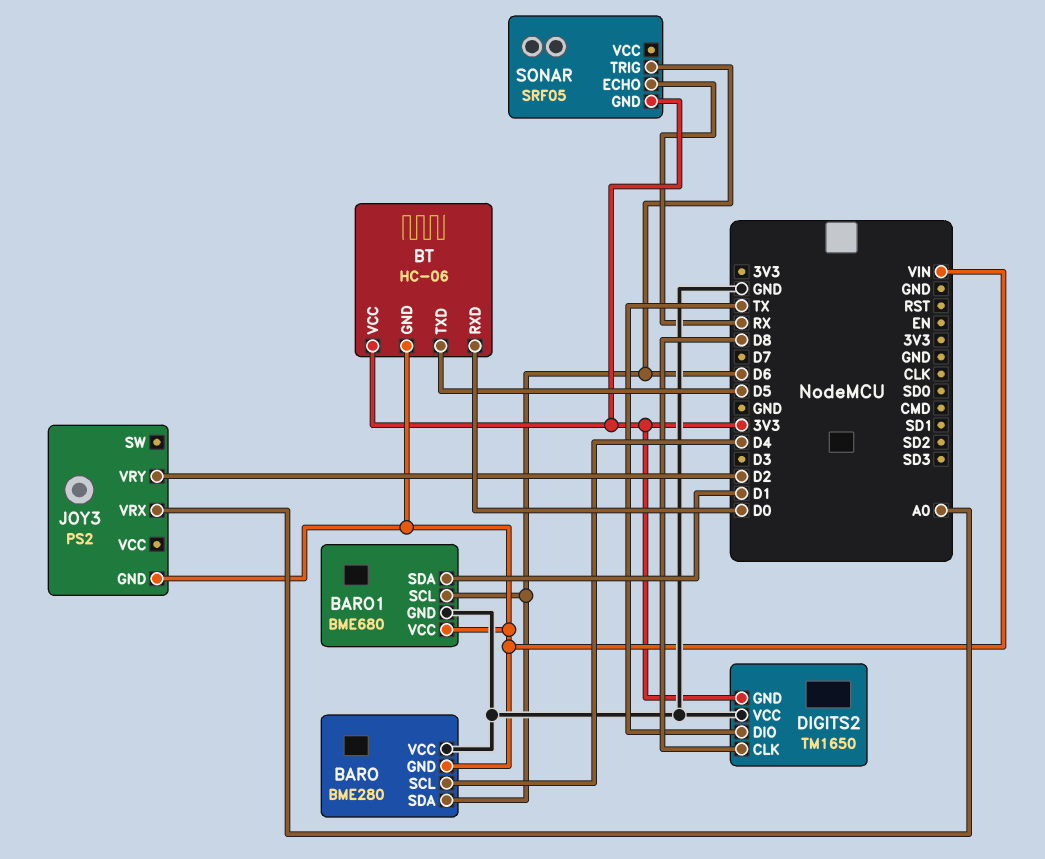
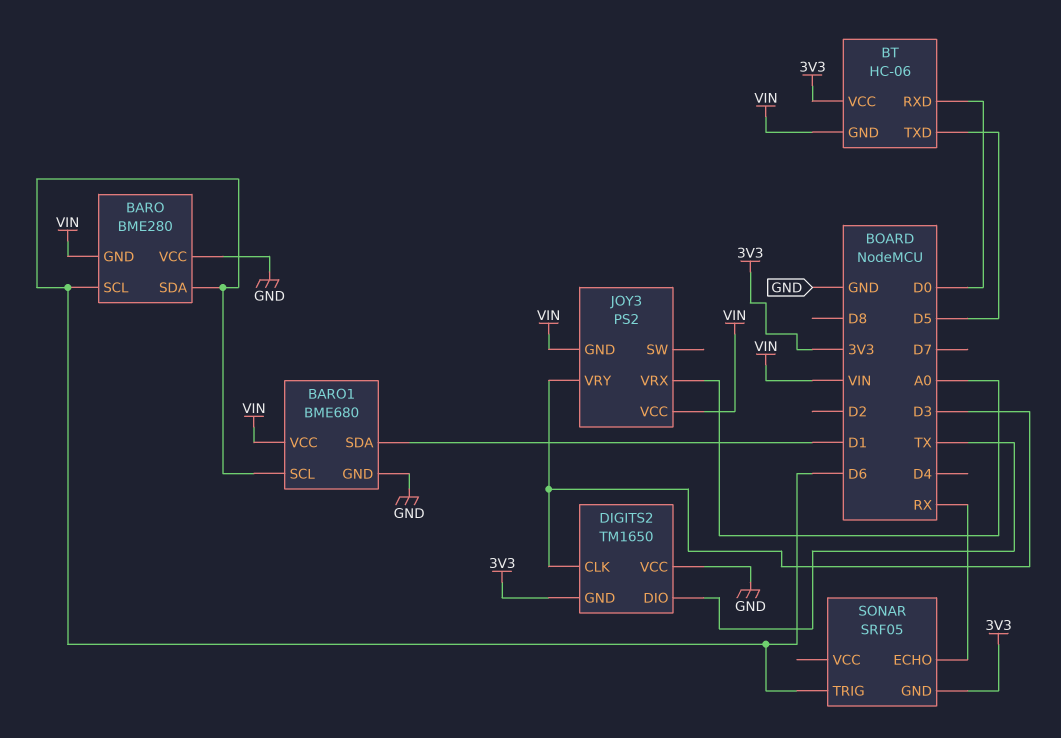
BARO pin SCL: D4 -> D6
DIGITS2 pin CLK: D8 -> D3
JOY3 pin VCC: none -> VIN
JOY3 pin VRY: D2 -> D3

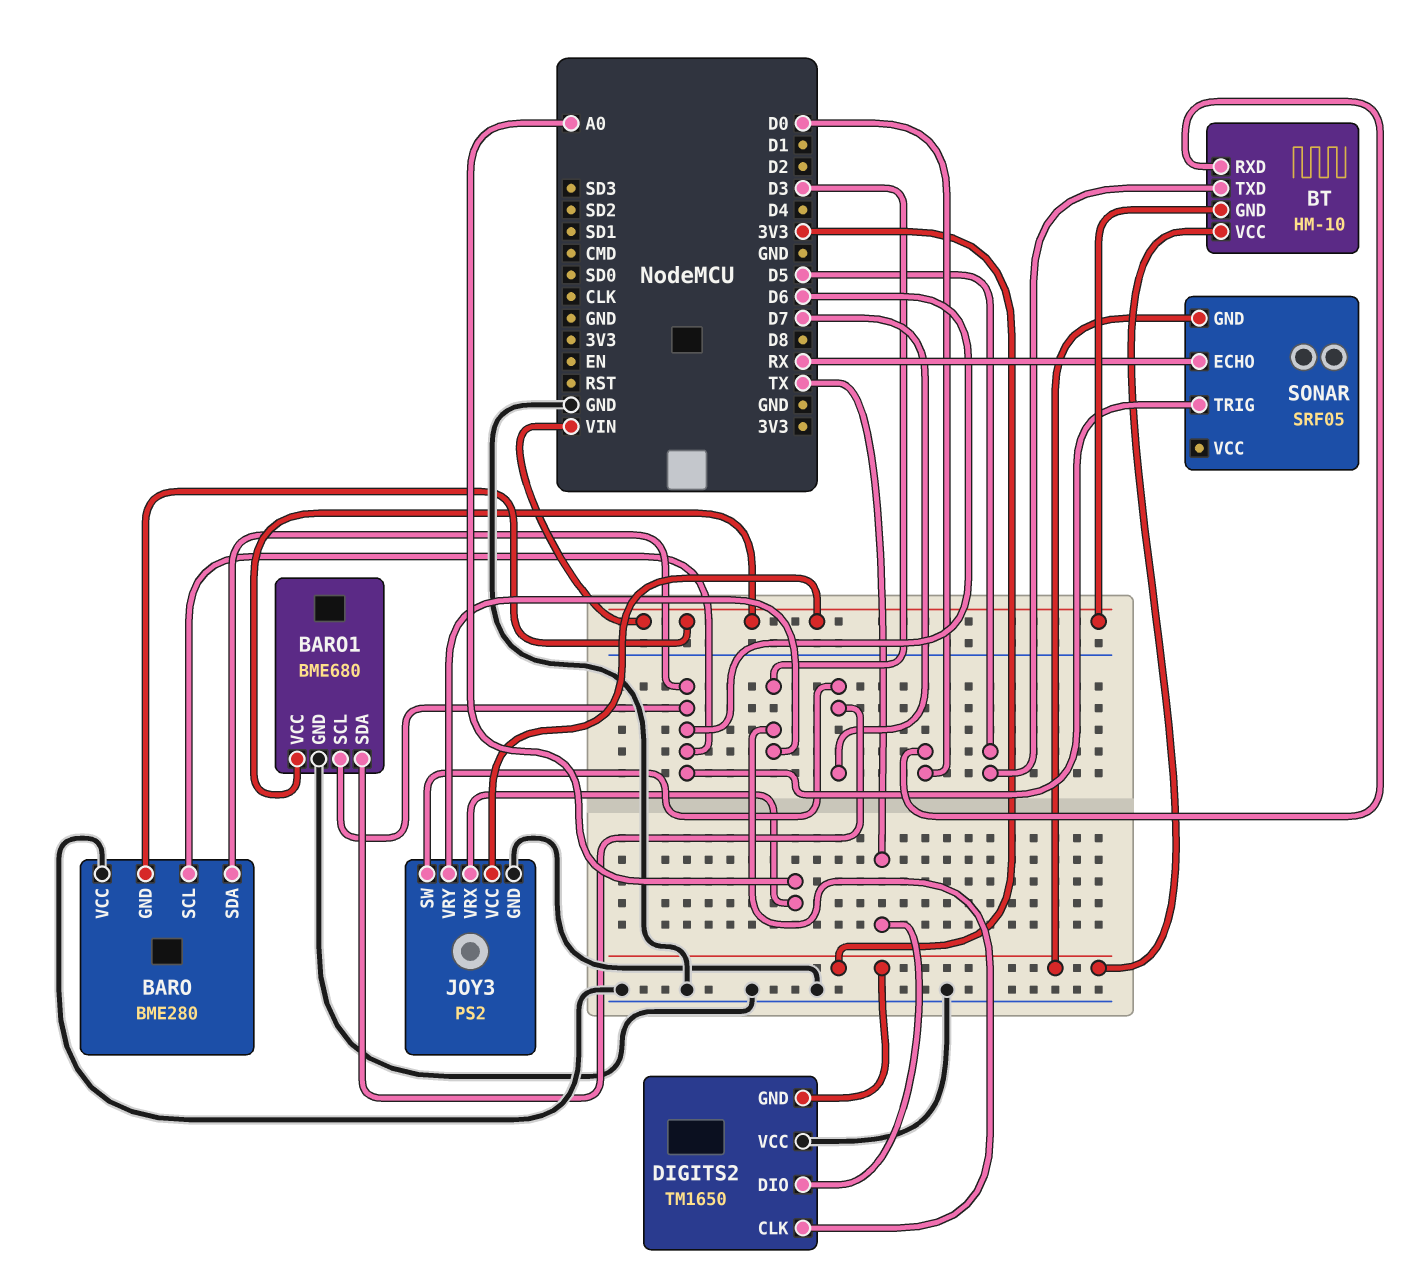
BARO1 pin SDA: D1 -> D7
BT: HC-06 -> HM-10
JOY3 pin GND: VIN -> GND
JOY3 pin SW: none -> D7

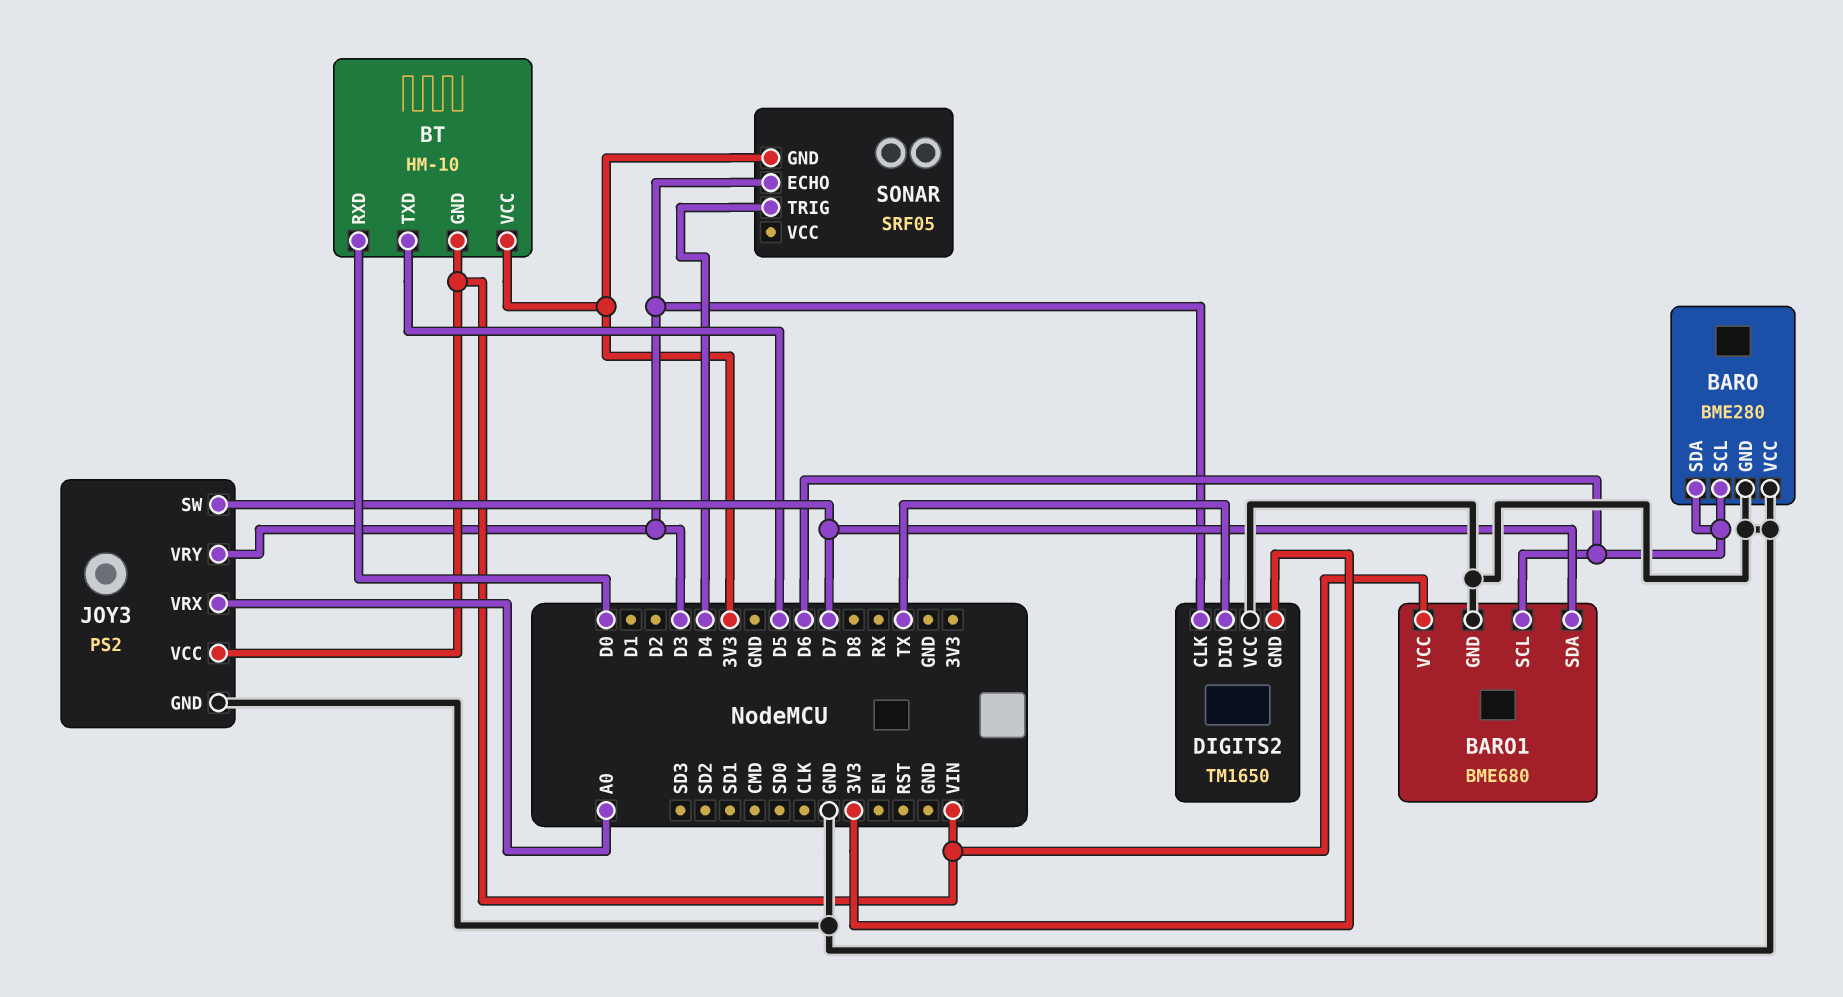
BARO pin GND: VIN -> GND
SONAR pin ECHO: RX -> D3
SONAR pin TRIG: D6 -> D4

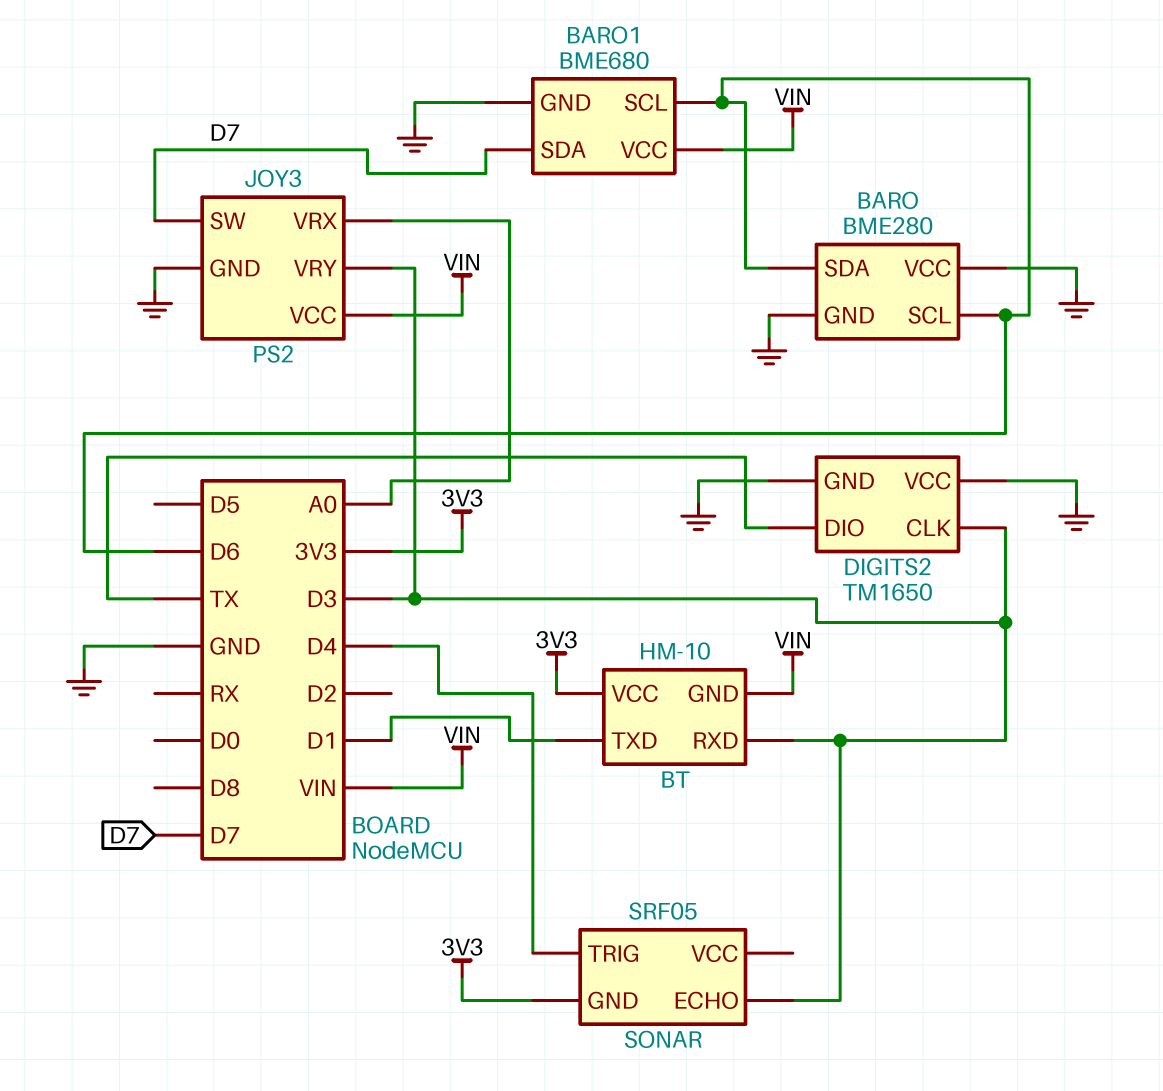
BT pin RXD: D0 -> D3
BT pin TXD: D5 -> D1
DIGITS2 pin GND: 3V3 -> GND

